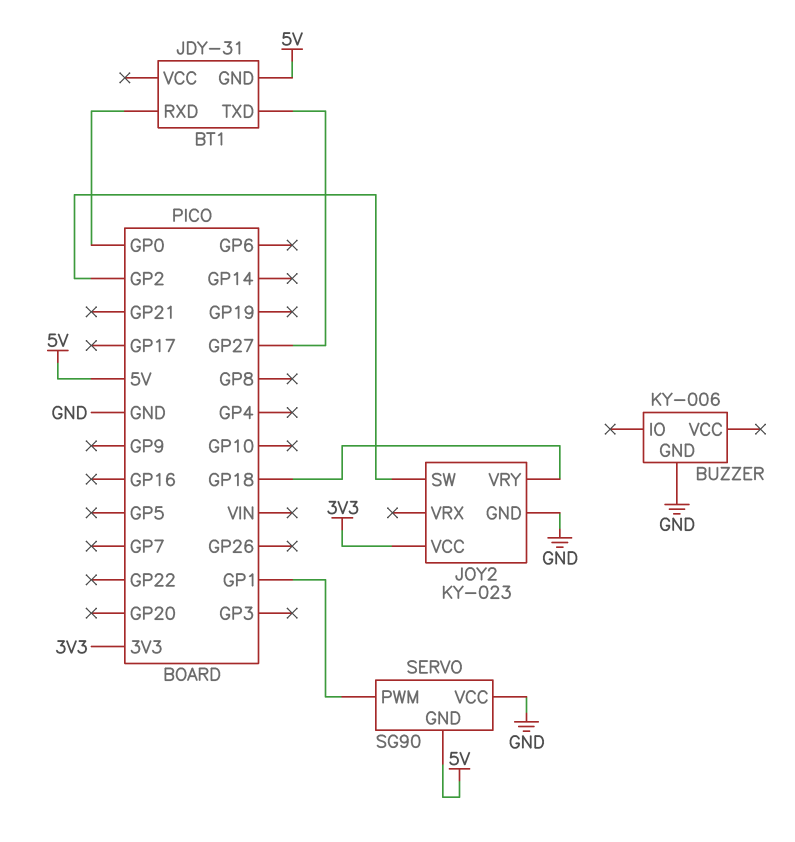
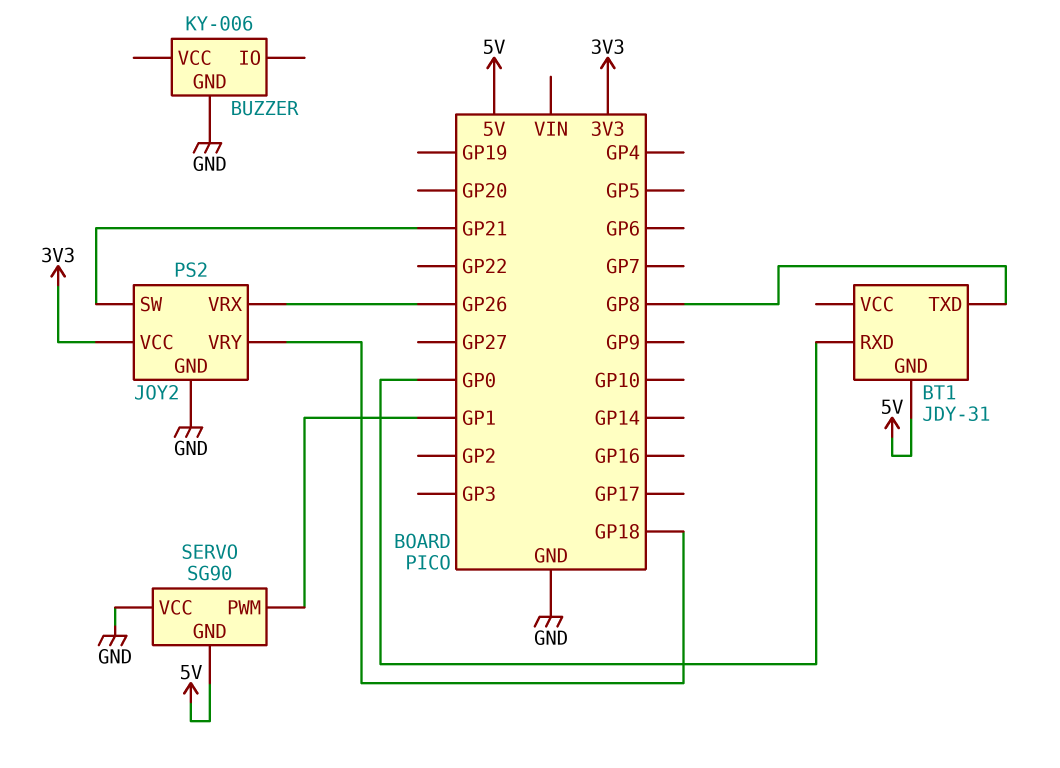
BT1 pin TXD: GP27 -> GP8
JOY2: KY-023 -> PS2
JOY2 pin SW: GP2 -> GP21
JOY2 pin VRX: none -> GP26

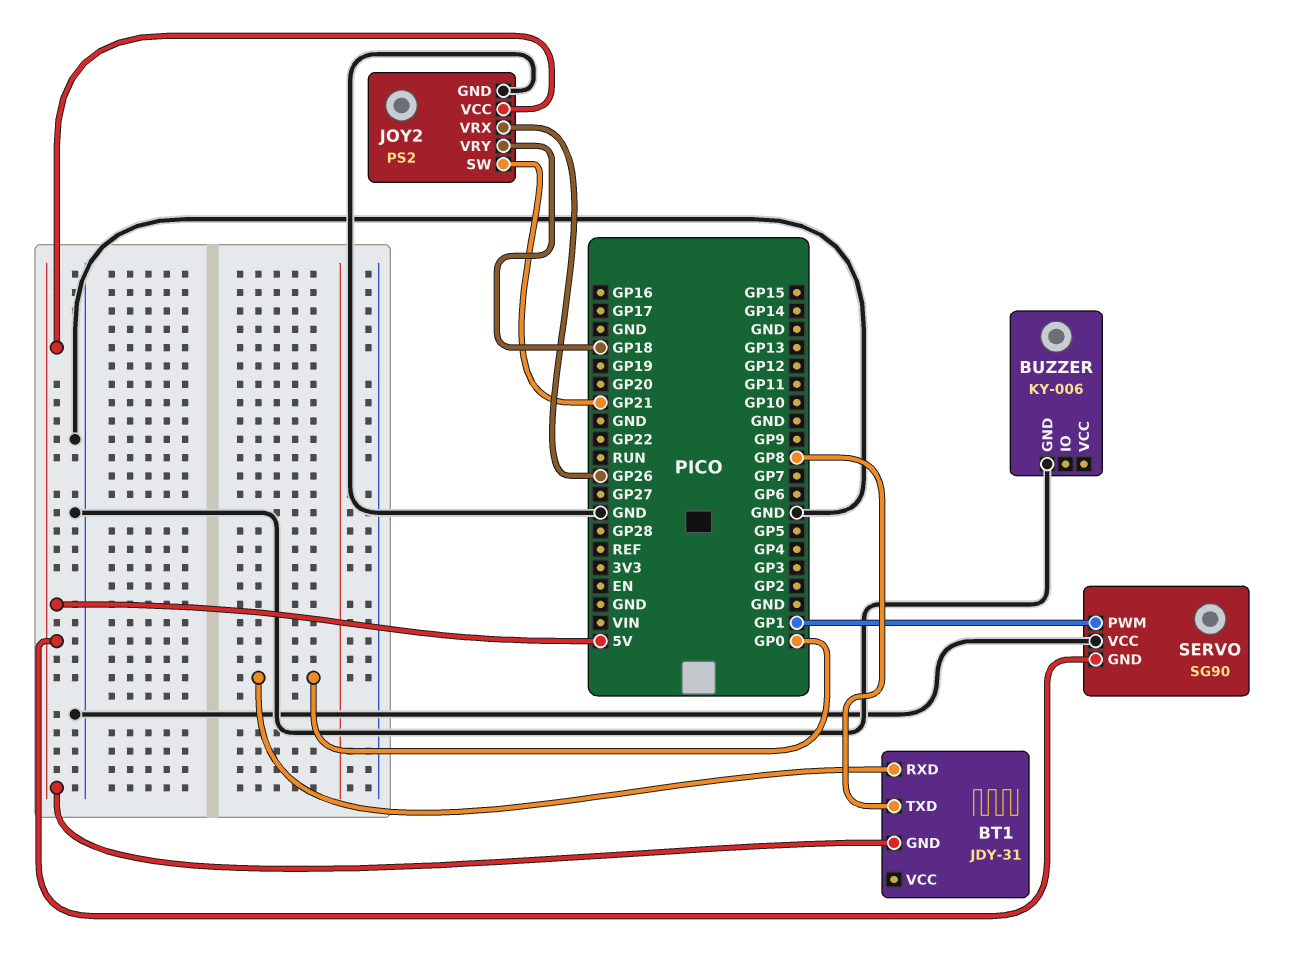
JOY2 pin VCC: 3V3 -> 5V

